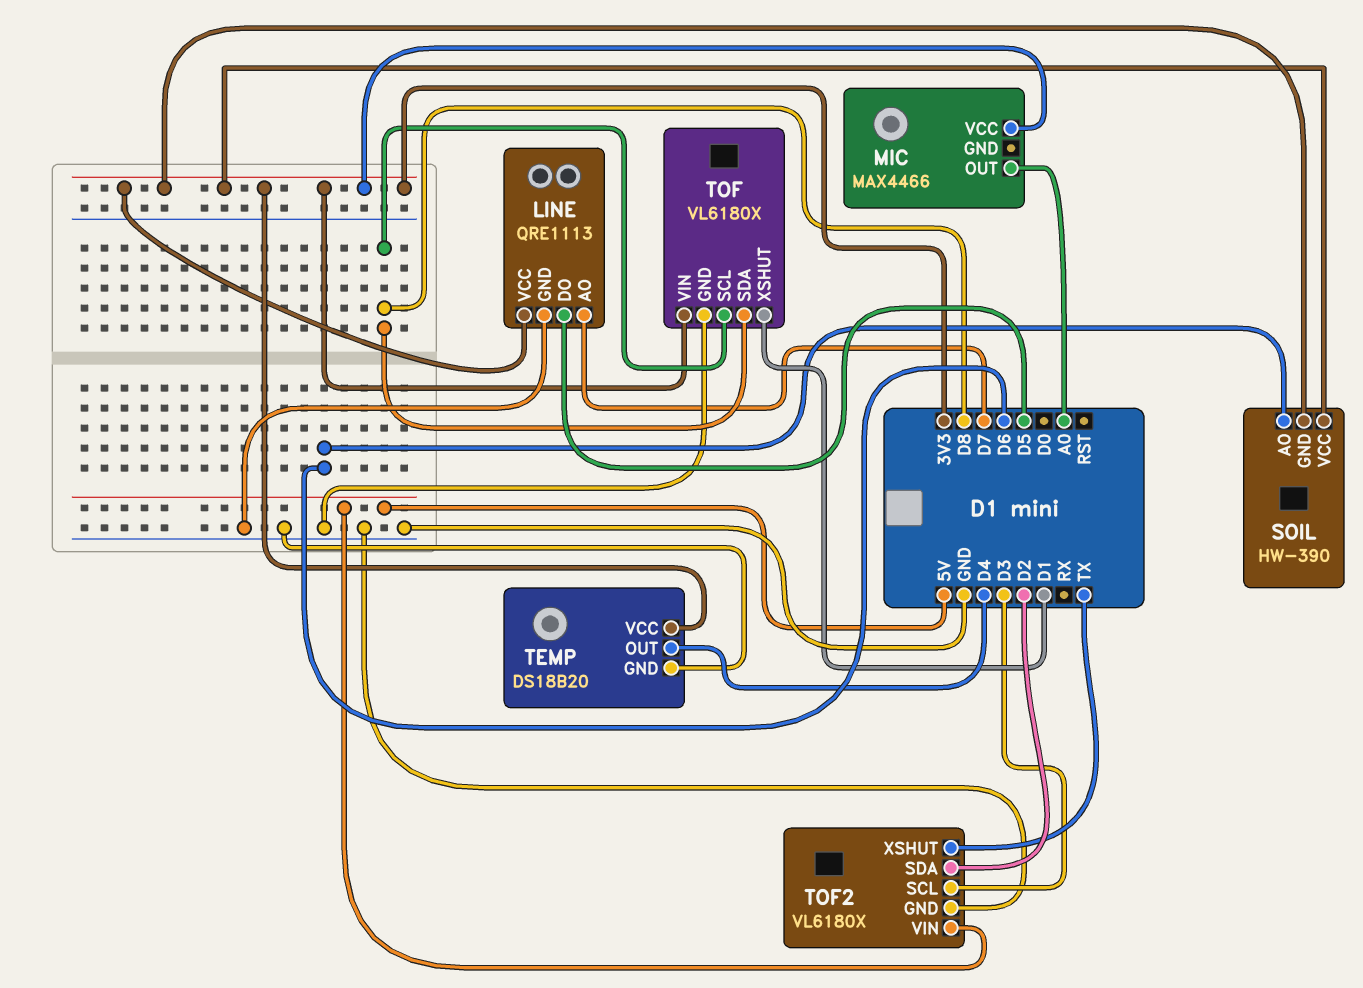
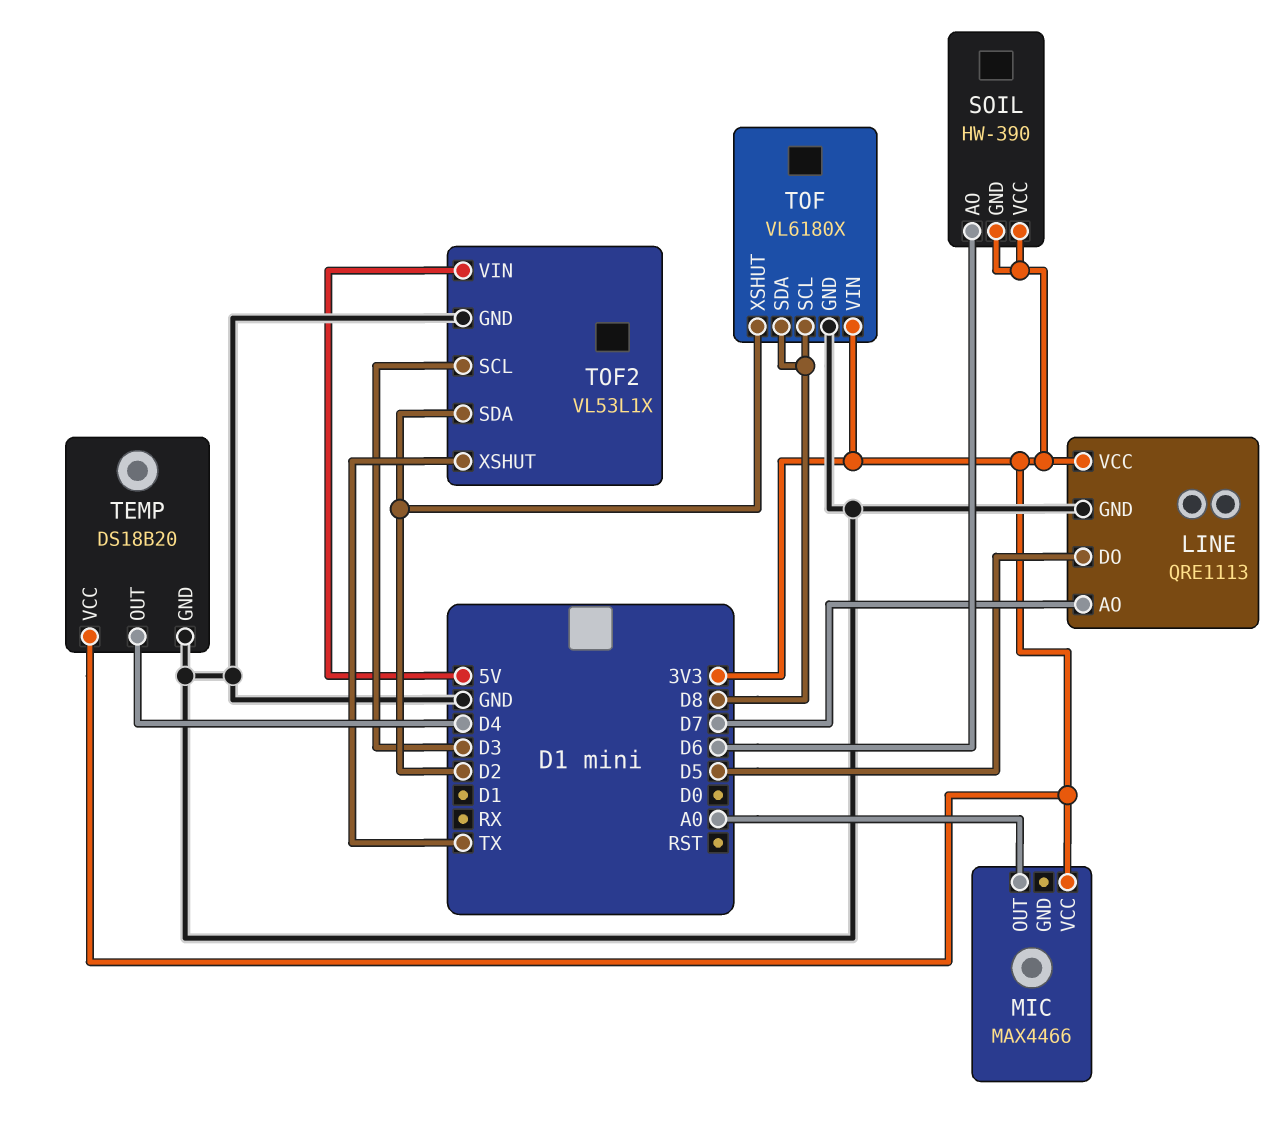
TOF pin XSHUT: D1 -> D2
TOF2: VL6180X -> VL53L1X

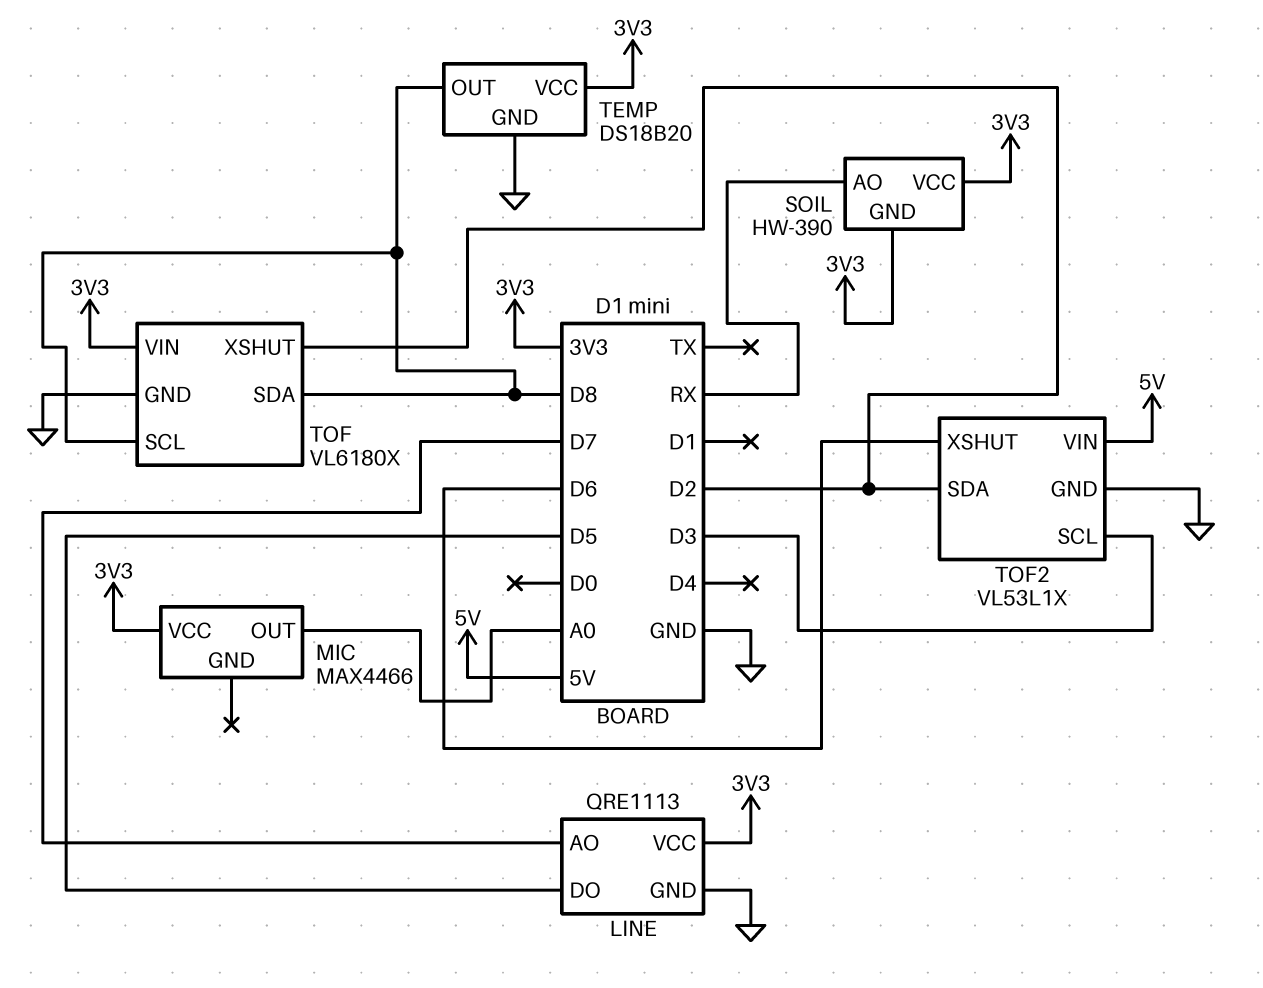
SOIL pin AO: D6 -> RX
TEMP pin OUT: D4 -> D8
TOF2 pin XSHUT: TX -> D6

